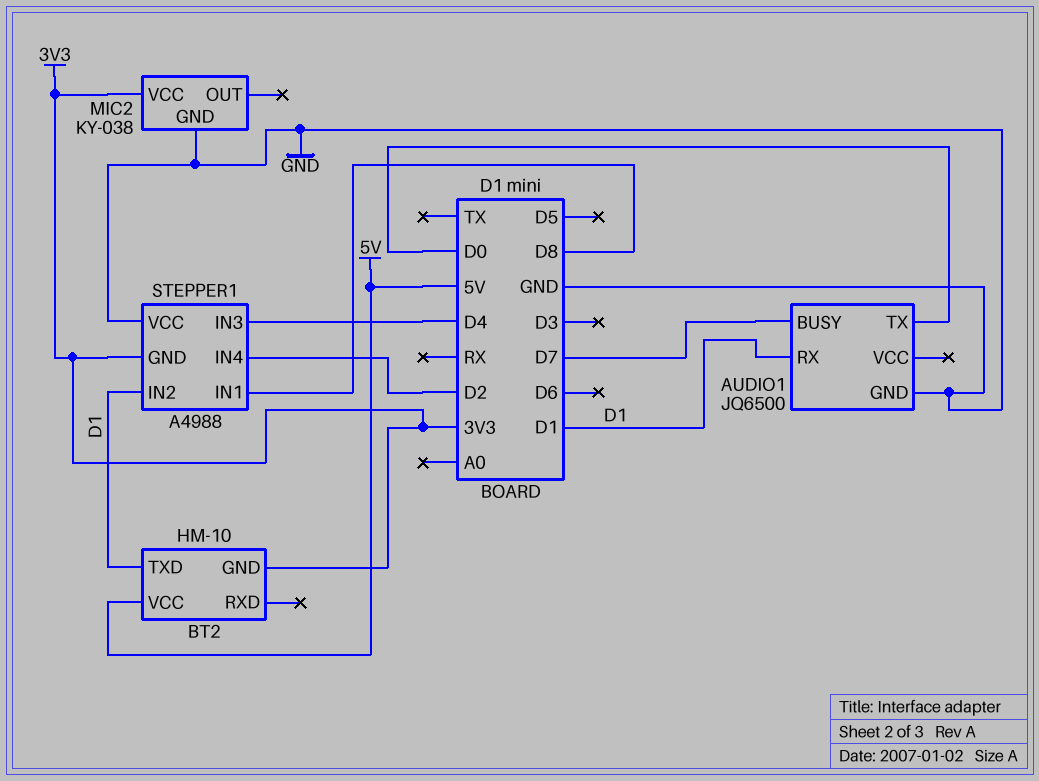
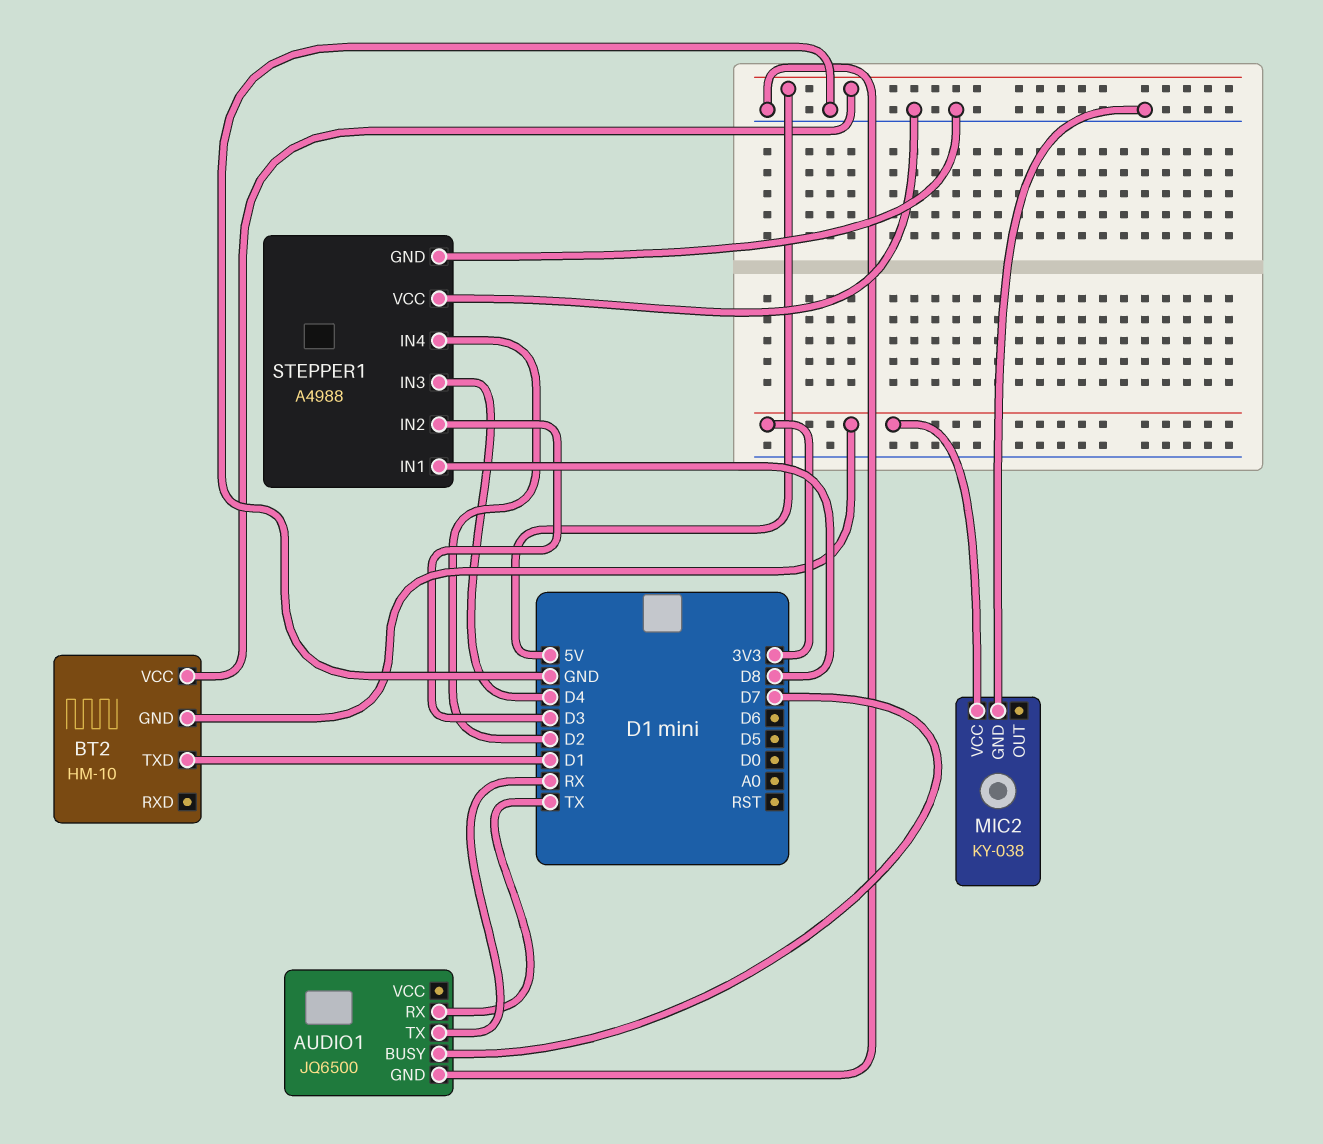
AUDIO1 pin RX: D1 -> TX
AUDIO1 pin TX: D0 -> RX
STEPPER1 pin GND: 3V3 -> GND
STEPPER1 pin IN2: D1 -> D3

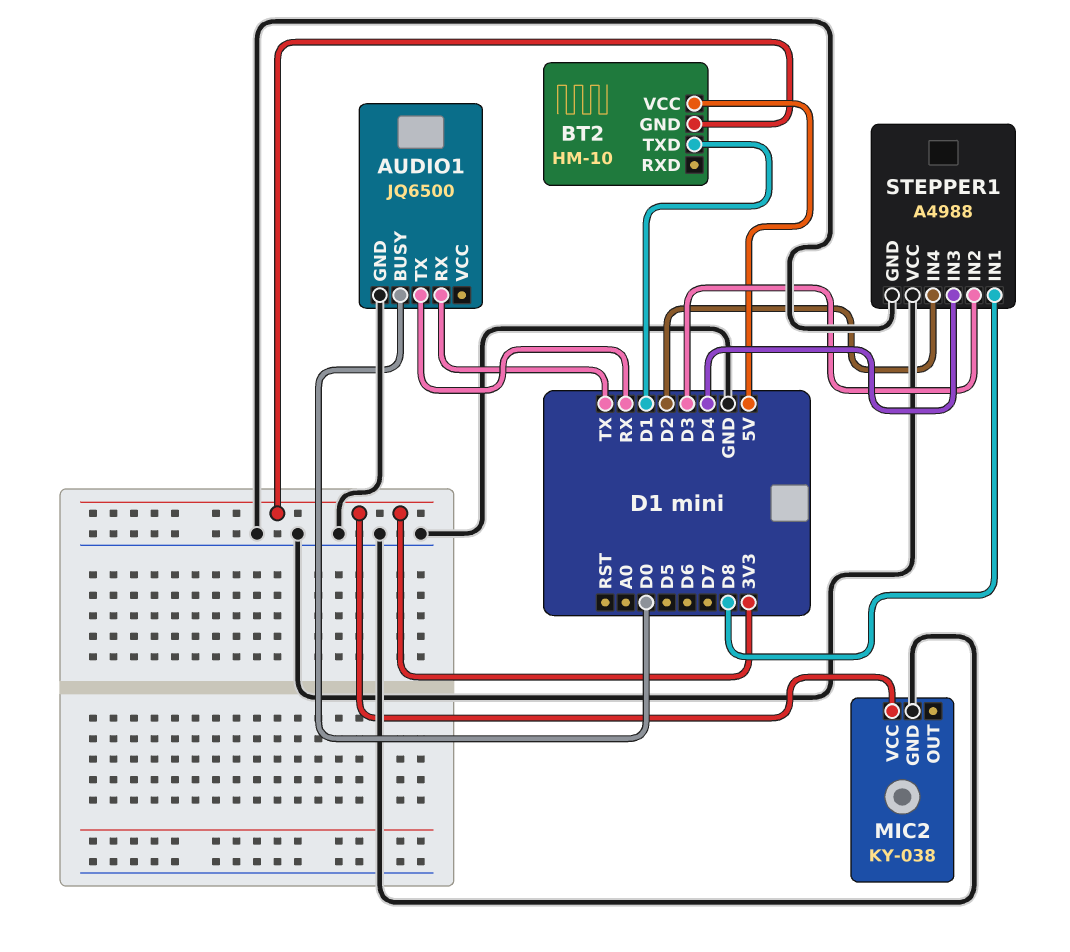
AUDIO1 pin BUSY: D7 -> D0

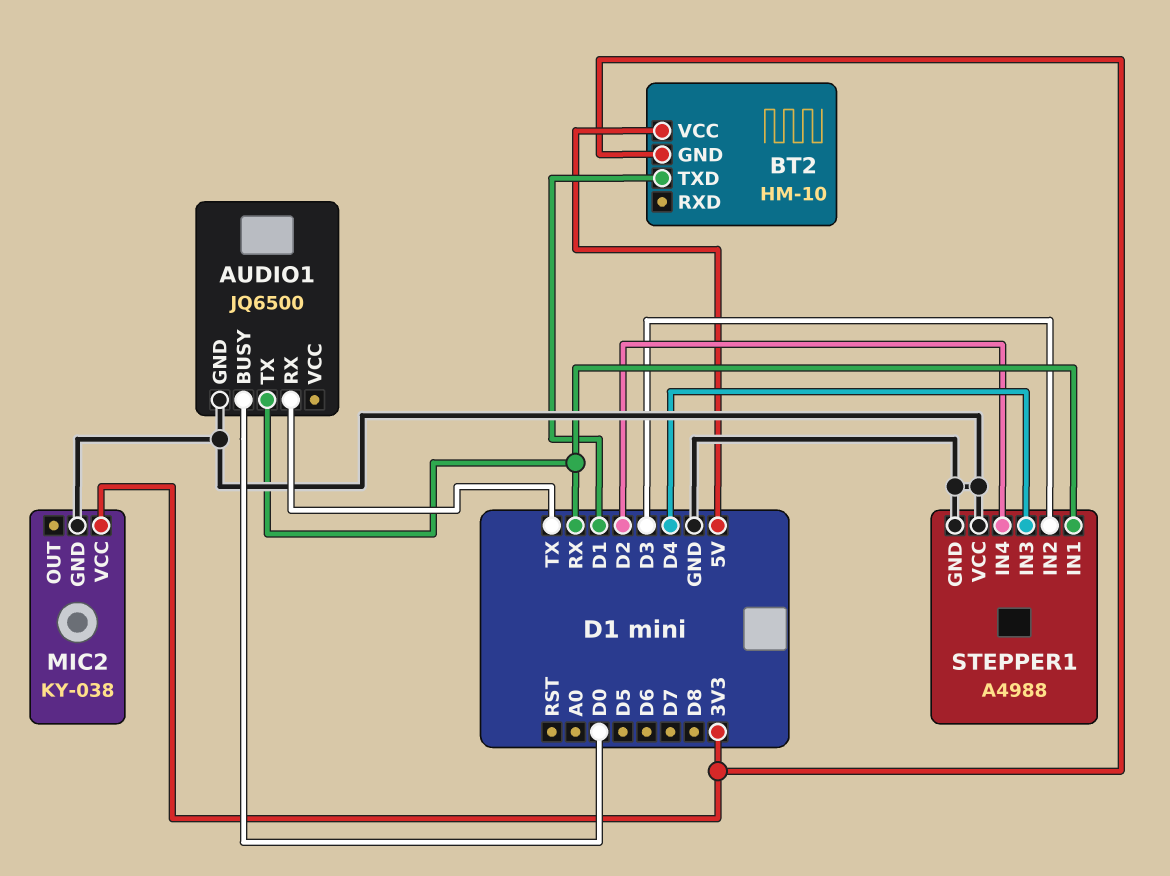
STEPPER1 pin IN1: D8 -> RX

